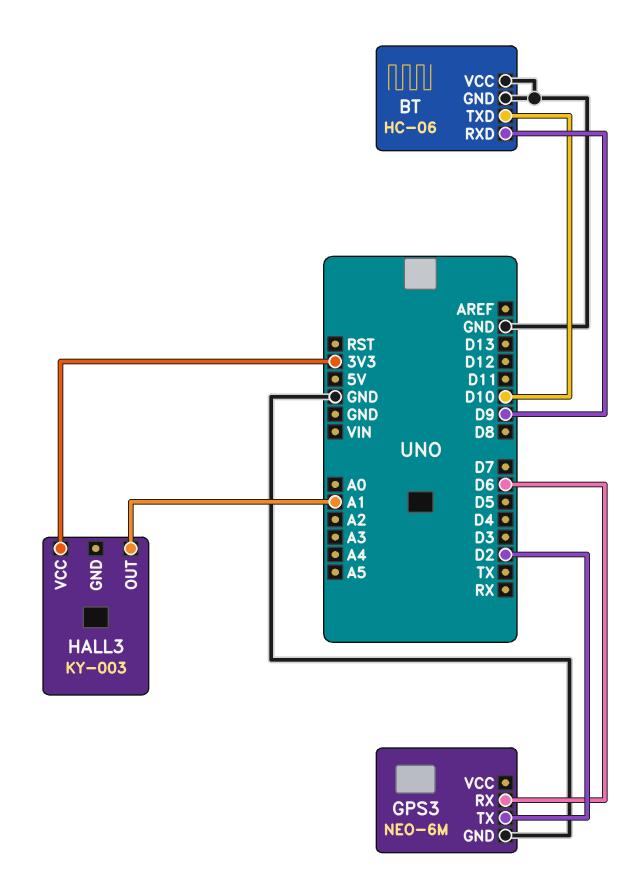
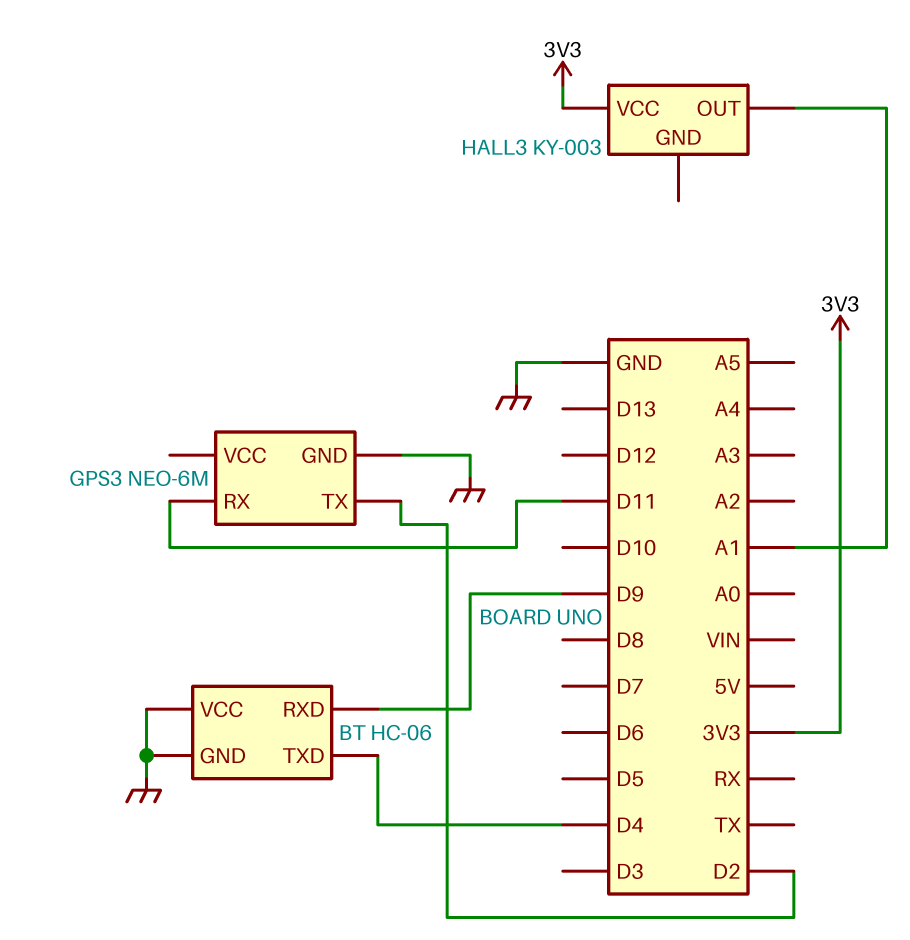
BT pin TXD: D10 -> D4
GPS3 pin RX: D6 -> D11

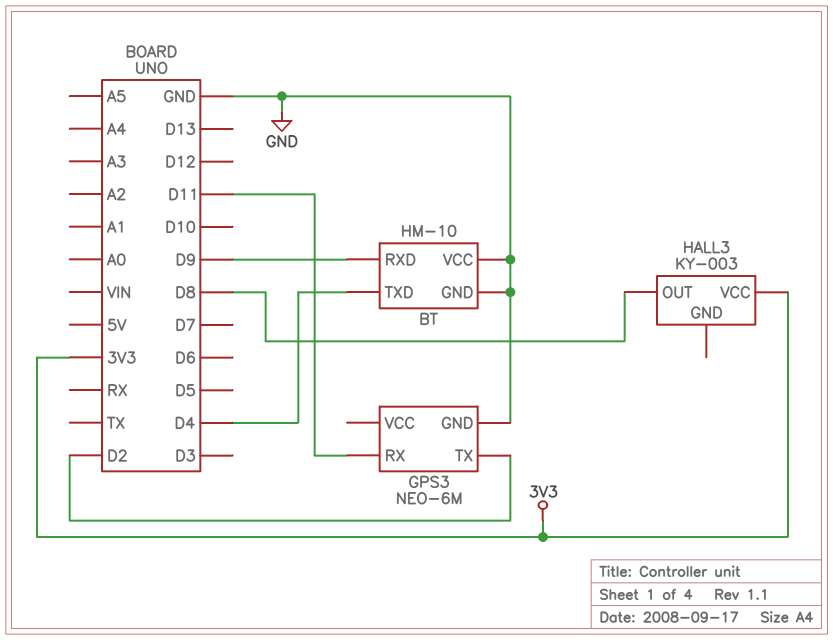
BT: HC-06 -> HM-10
HALL3 pin OUT: A1 -> D8

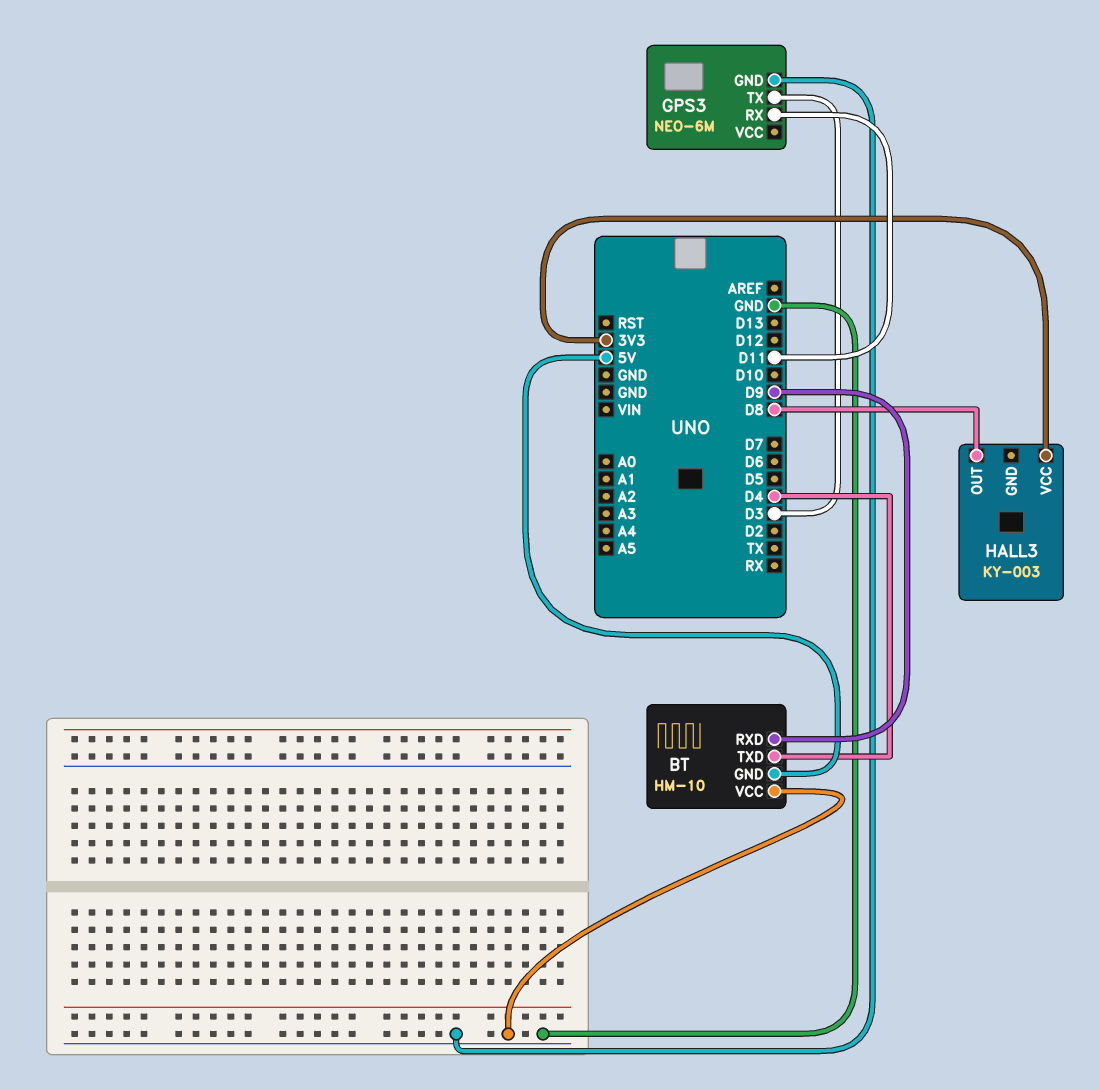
BT pin GND: GND -> 5V
GPS3 pin TX: D2 -> D3

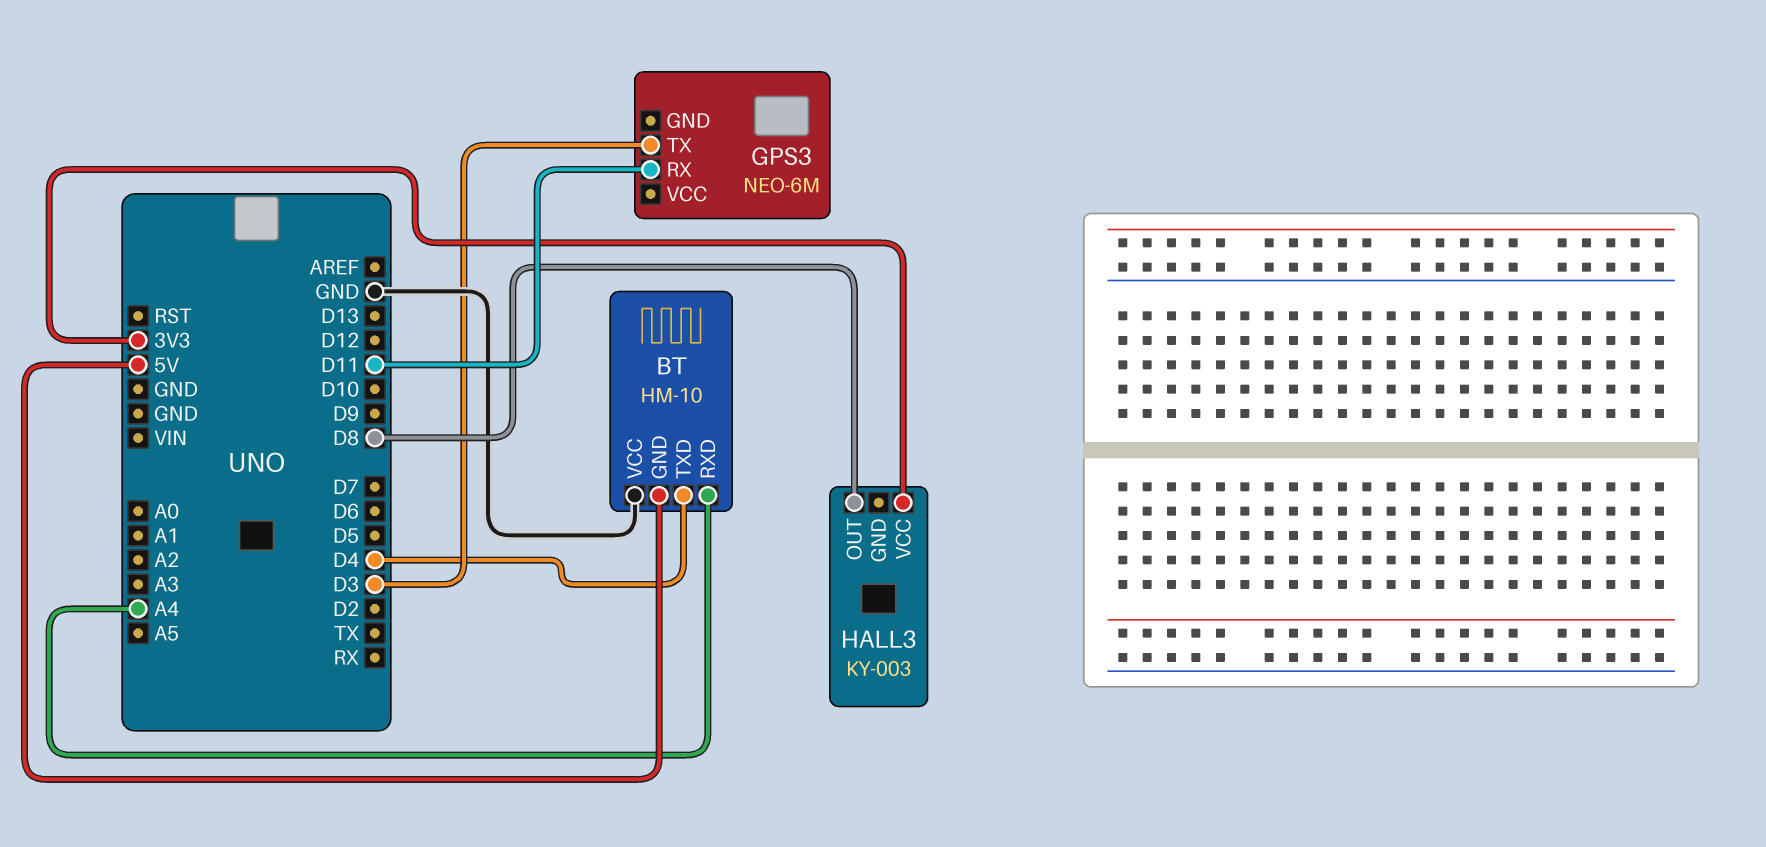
BT pin RXD: D9 -> A4
GPS3 pin GND: GND -> none

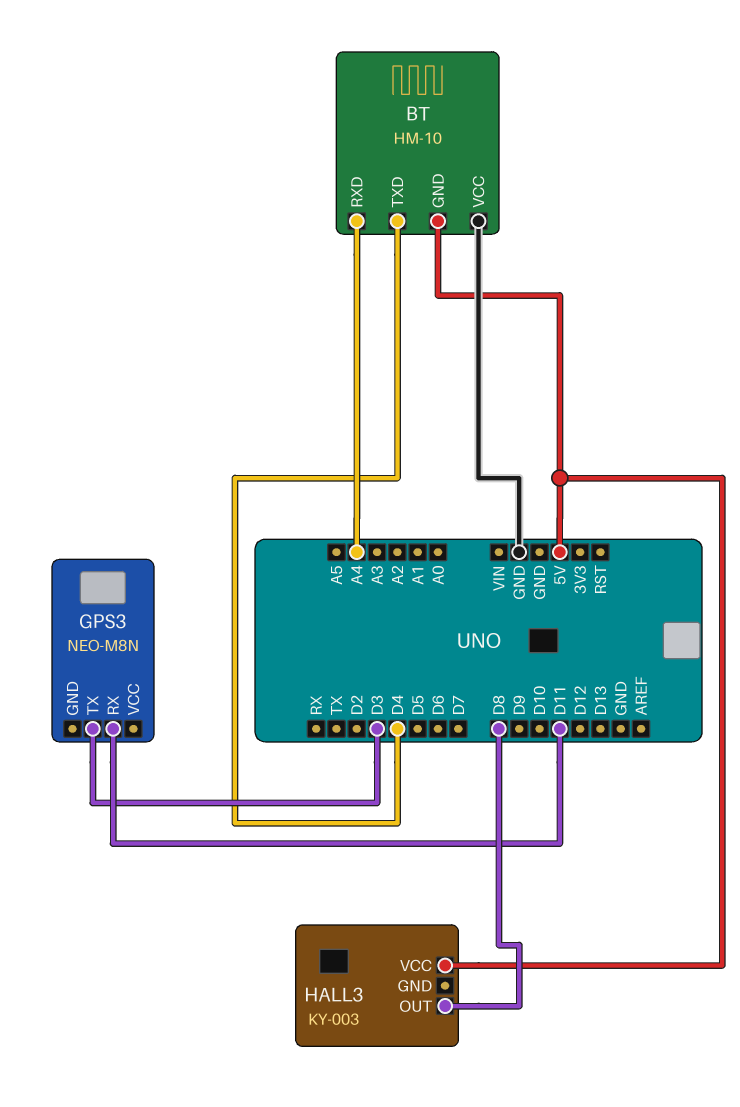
GPS3: NEO-6M -> NEO-M8N
HALL3 pin VCC: 3V3 -> 5V

